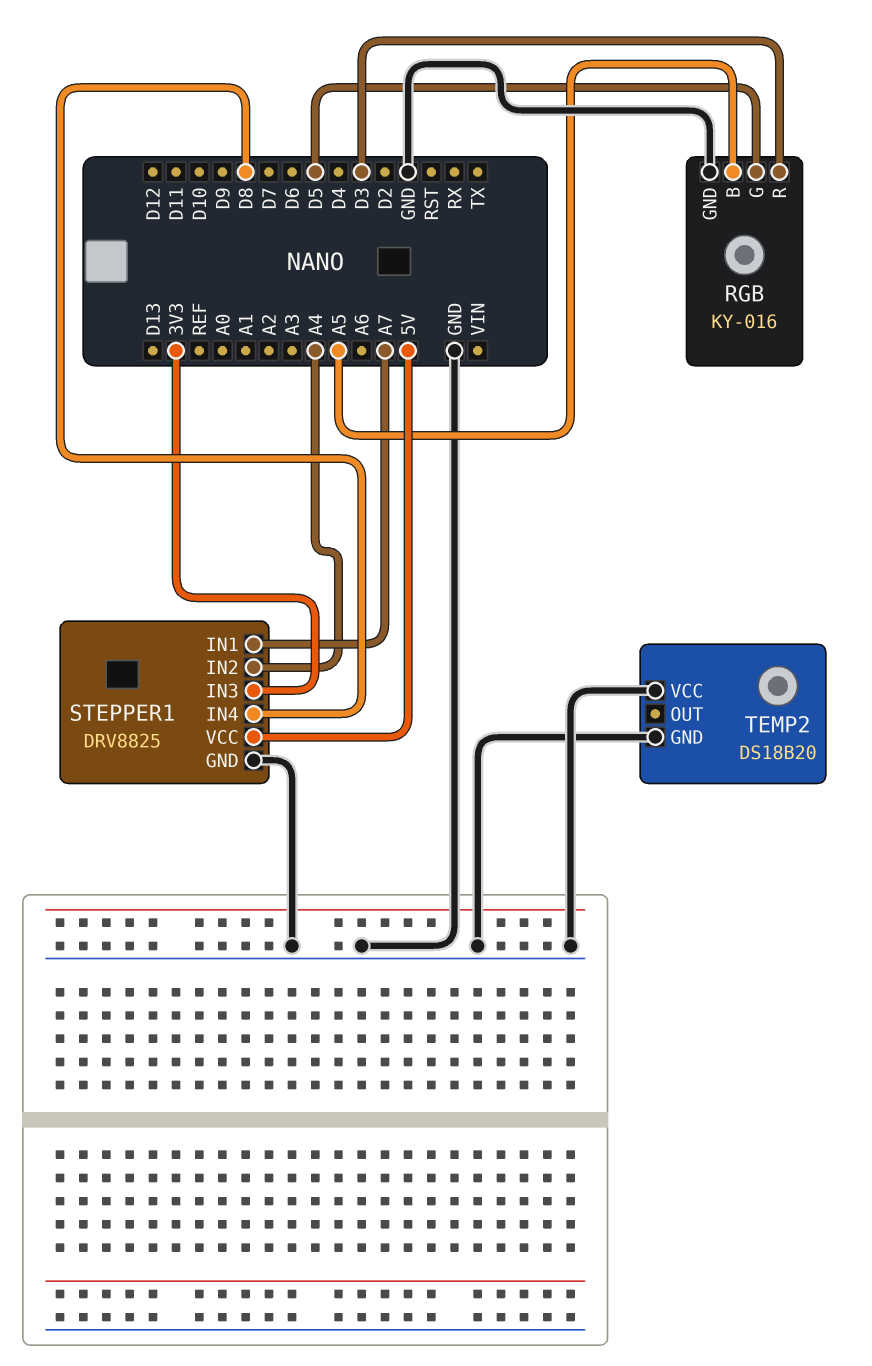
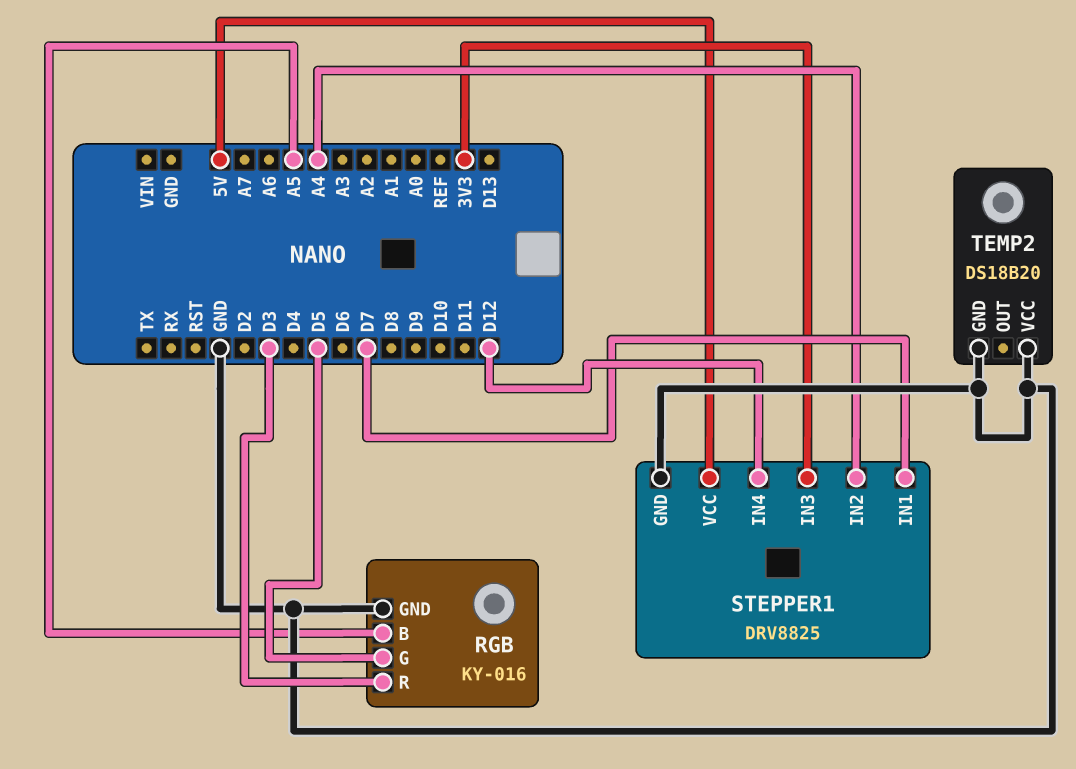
STEPPER1 pin IN1: A7 -> D7
STEPPER1 pin IN4: D8 -> D12

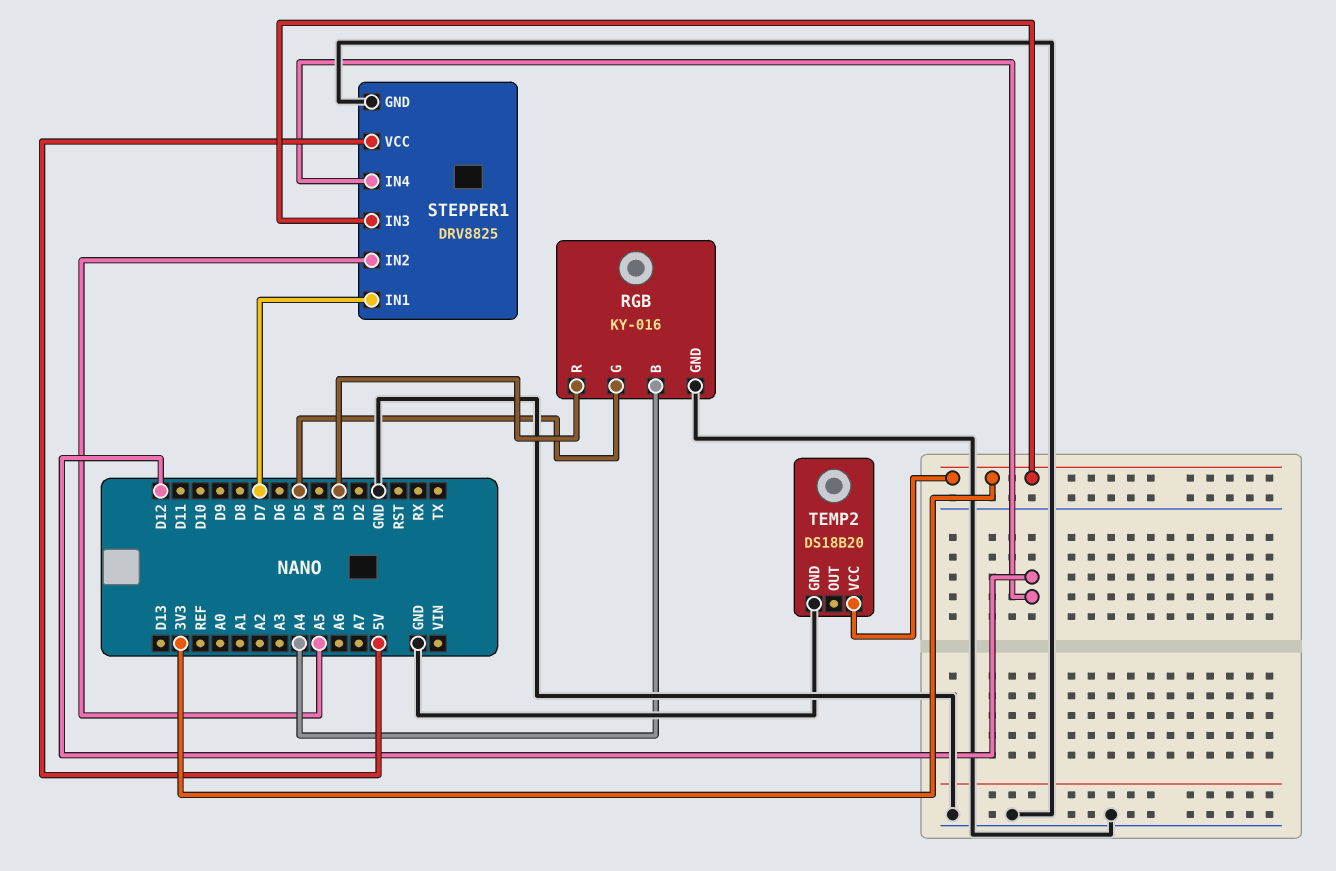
RGB pin B: A5 -> A4
STEPPER1 pin IN2: A4 -> A5
TEMP2 pin VCC: GND -> 3V3

